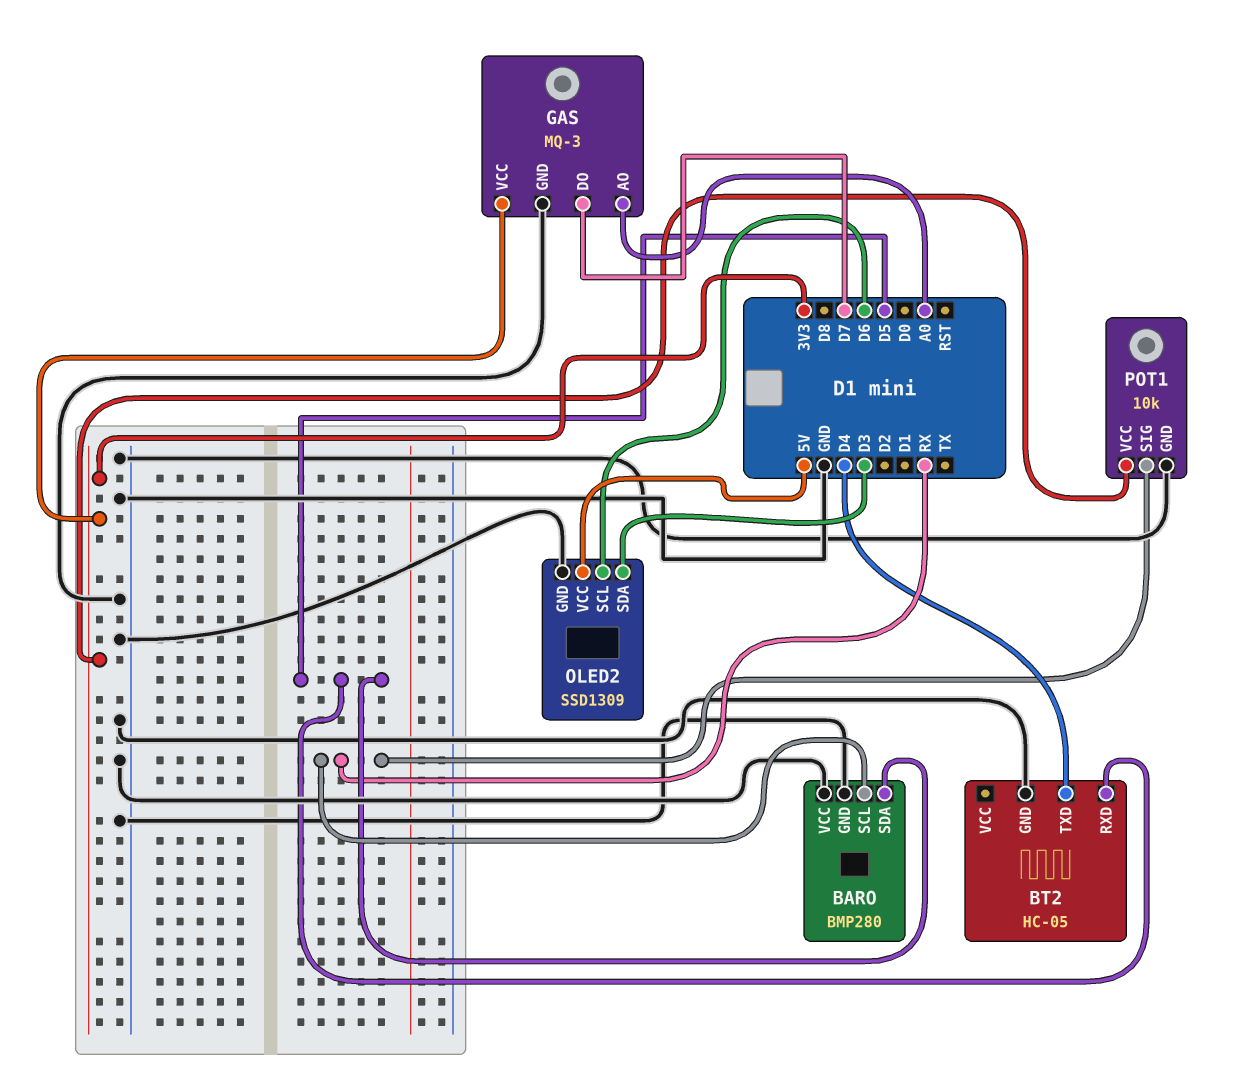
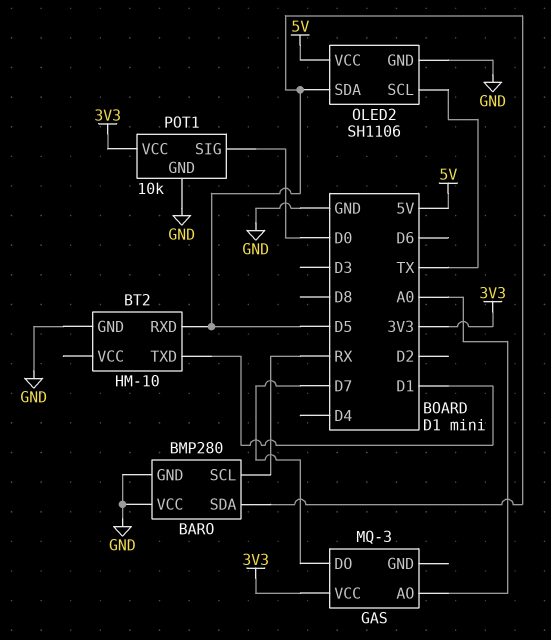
BT2: HC-05 -> HM-10
BT2 pin TXD: D4 -> D1
GAS pin GND: GND -> none
OLED2: SSD1309 -> SH1106
OLED2 pin SCL: D6 -> TX
OLED2 pin SDA: D3 -> D5
POT1 pin SIG: RX -> D0

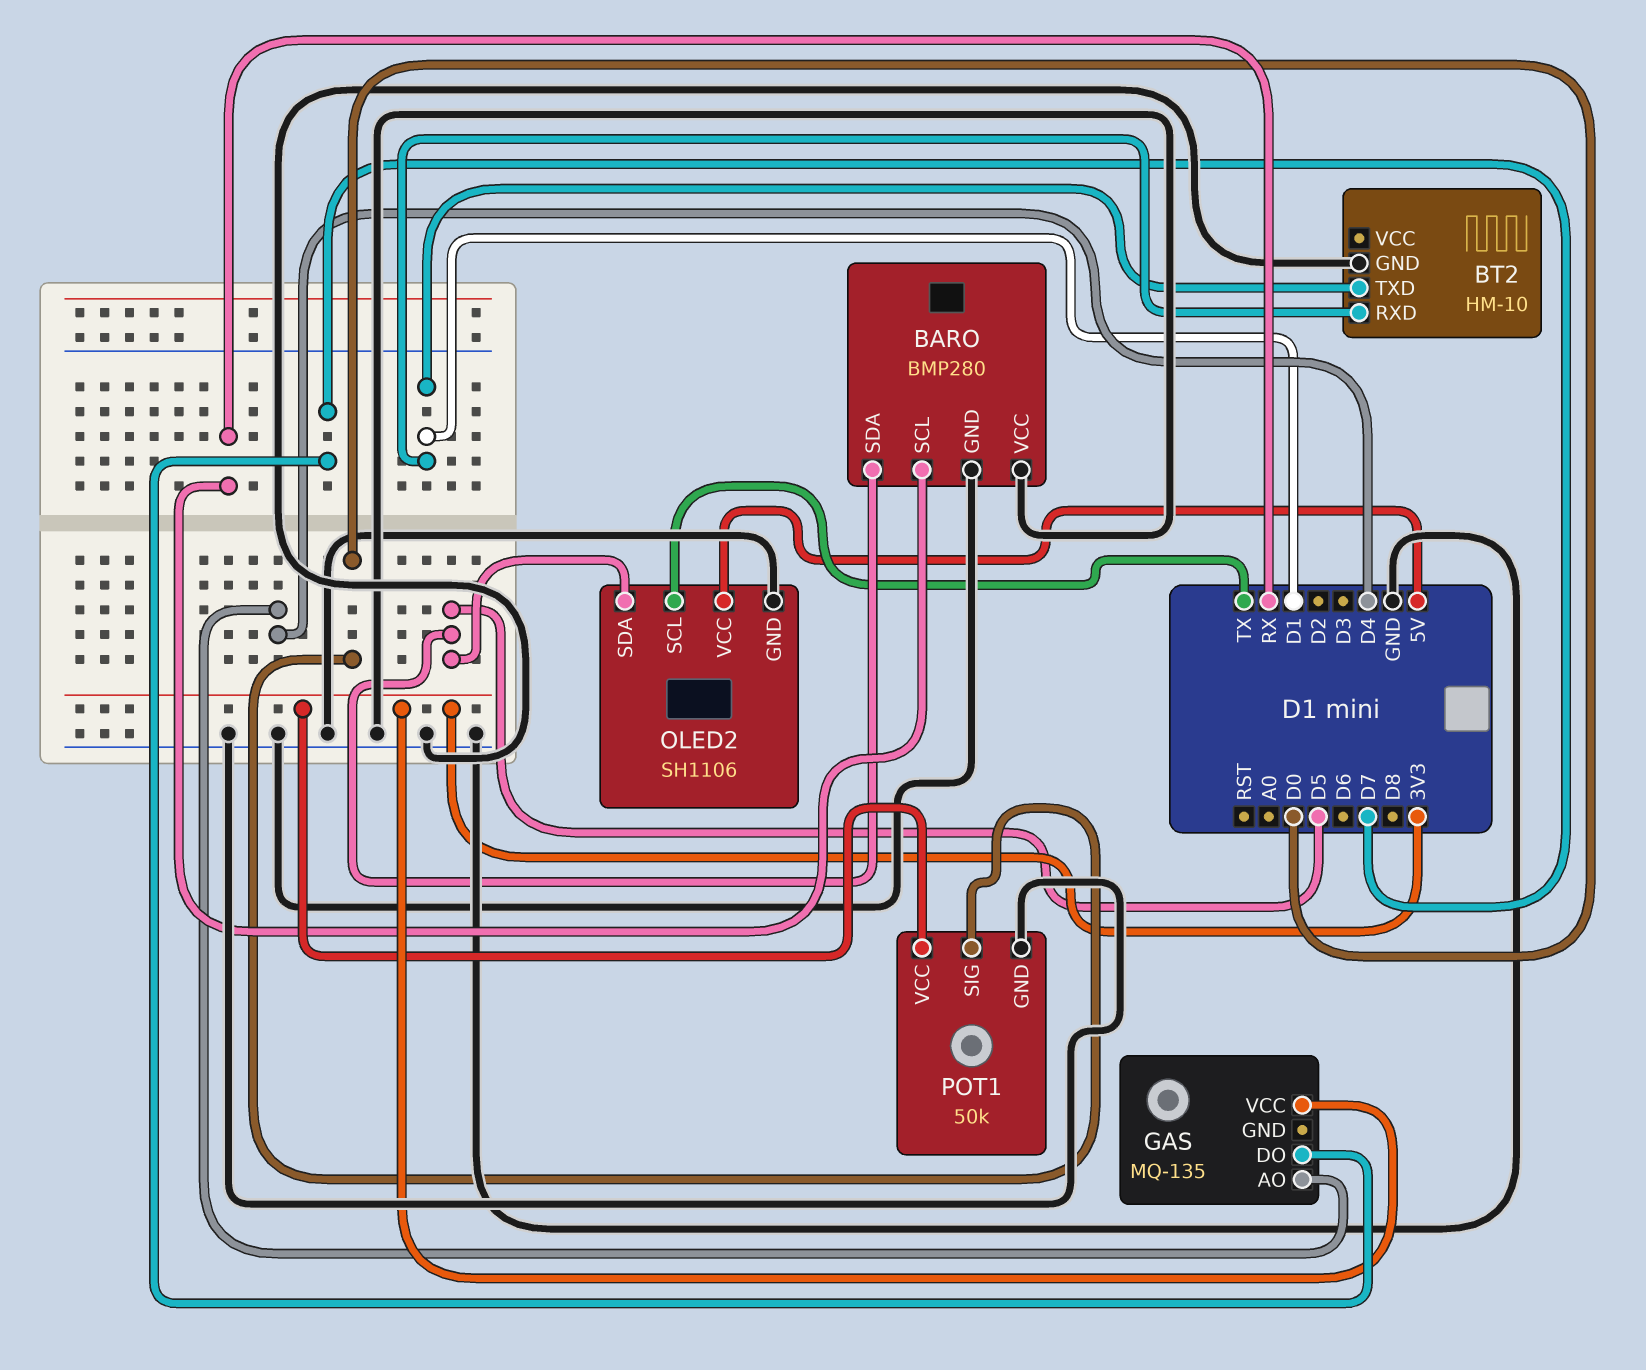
BT2 pin RXD: D5 -> D1
GAS: MQ-3 -> MQ-135
GAS pin AO: A0 -> D4
POT1: 10k -> 50k

